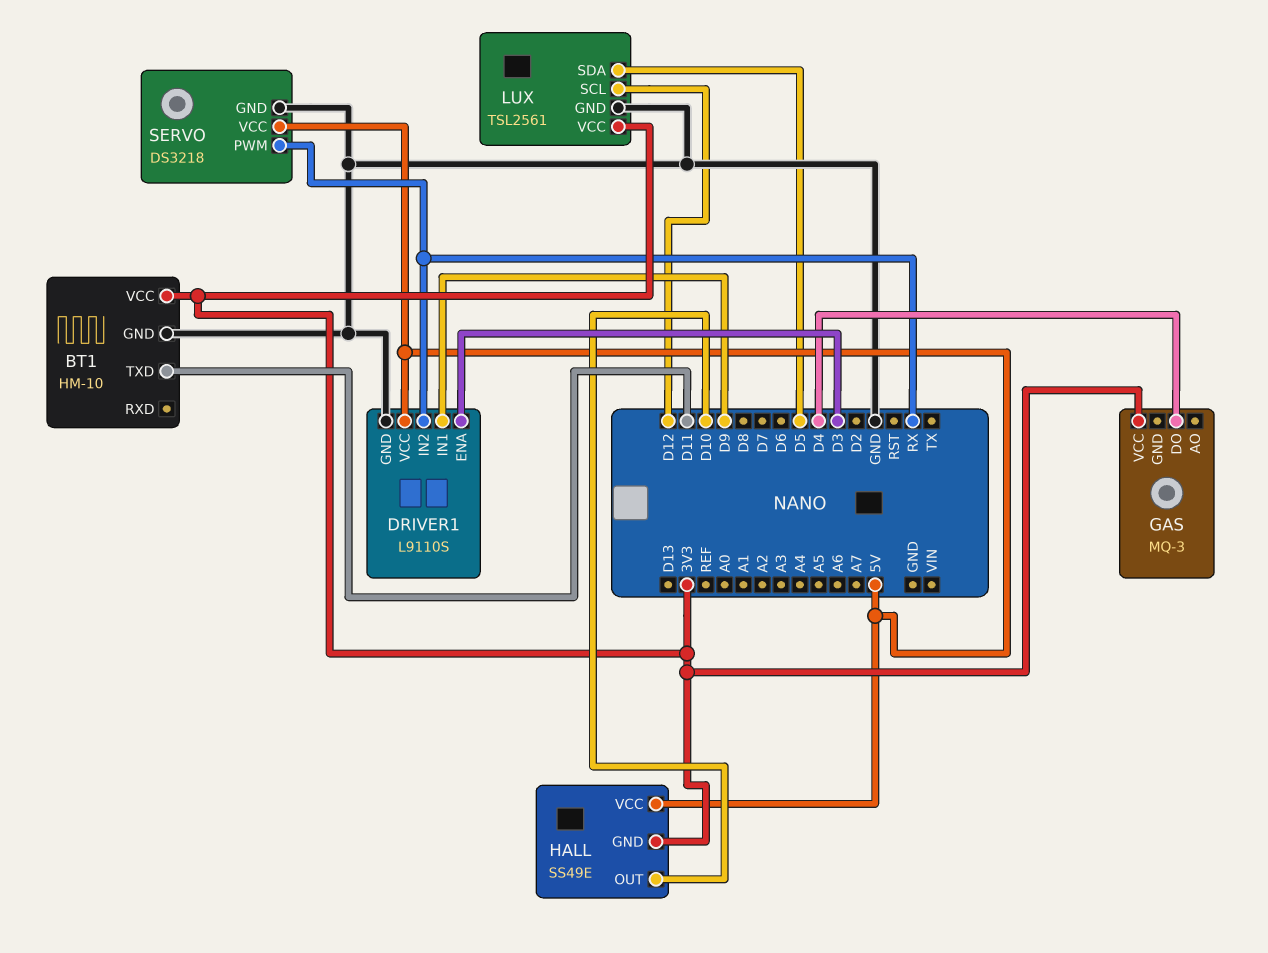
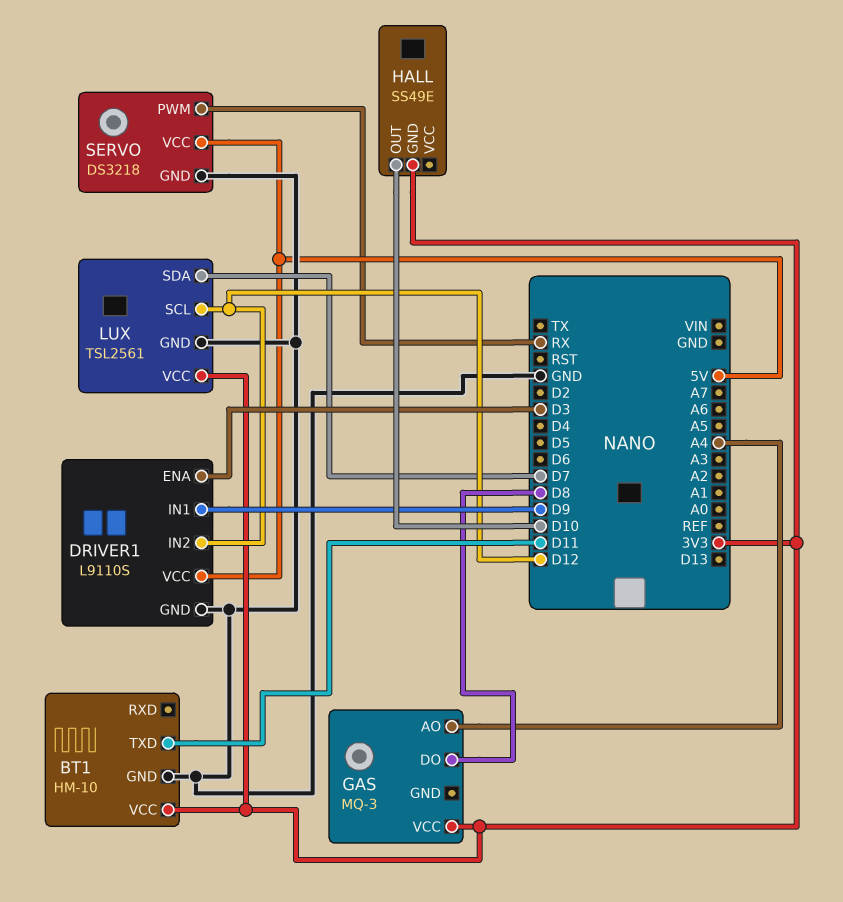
DRIVER1 pin IN2: RX -> D12
GAS pin AO: none -> A4
GAS pin DO: D4 -> D8
HALL pin VCC: 5V -> none
LUX pin SDA: D5 -> D7

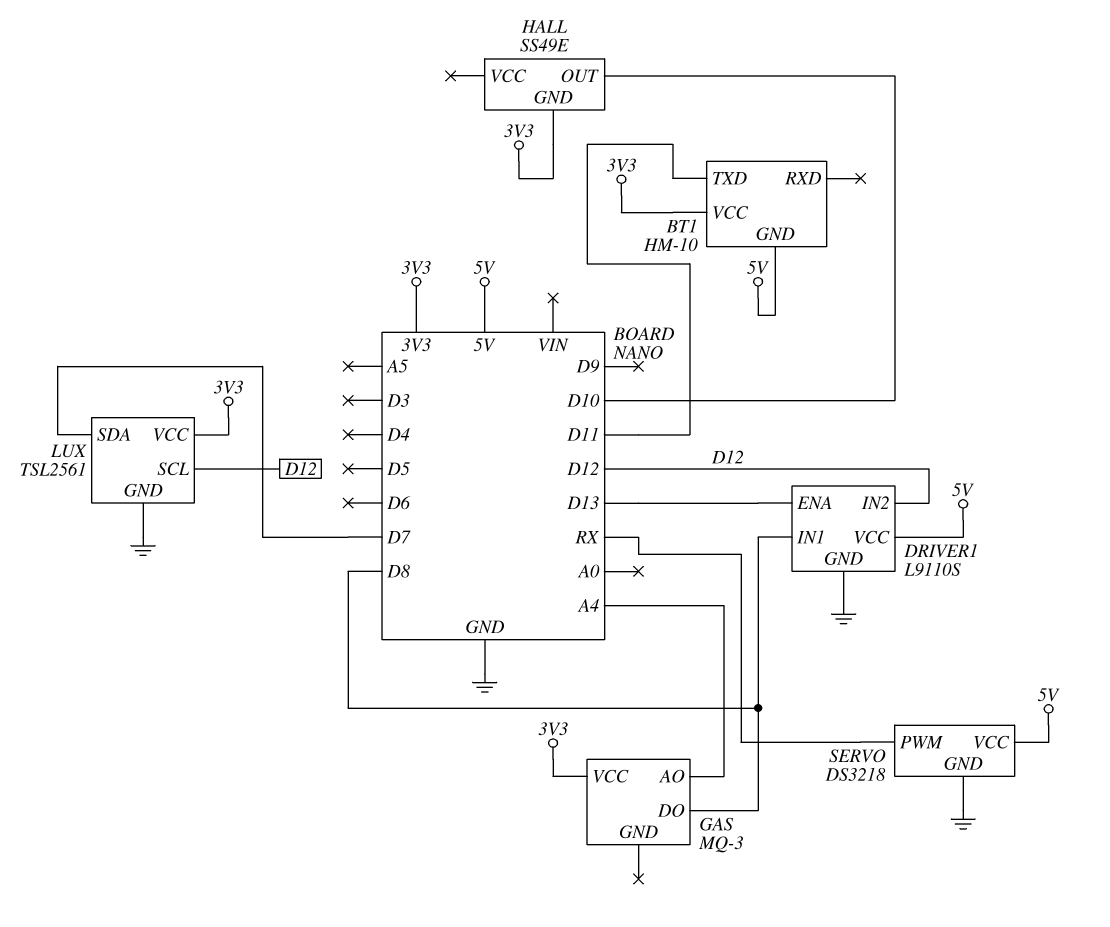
BT1 pin GND: GND -> 5V
DRIVER1 pin ENA: D3 -> D13
DRIVER1 pin IN1: D9 -> D8

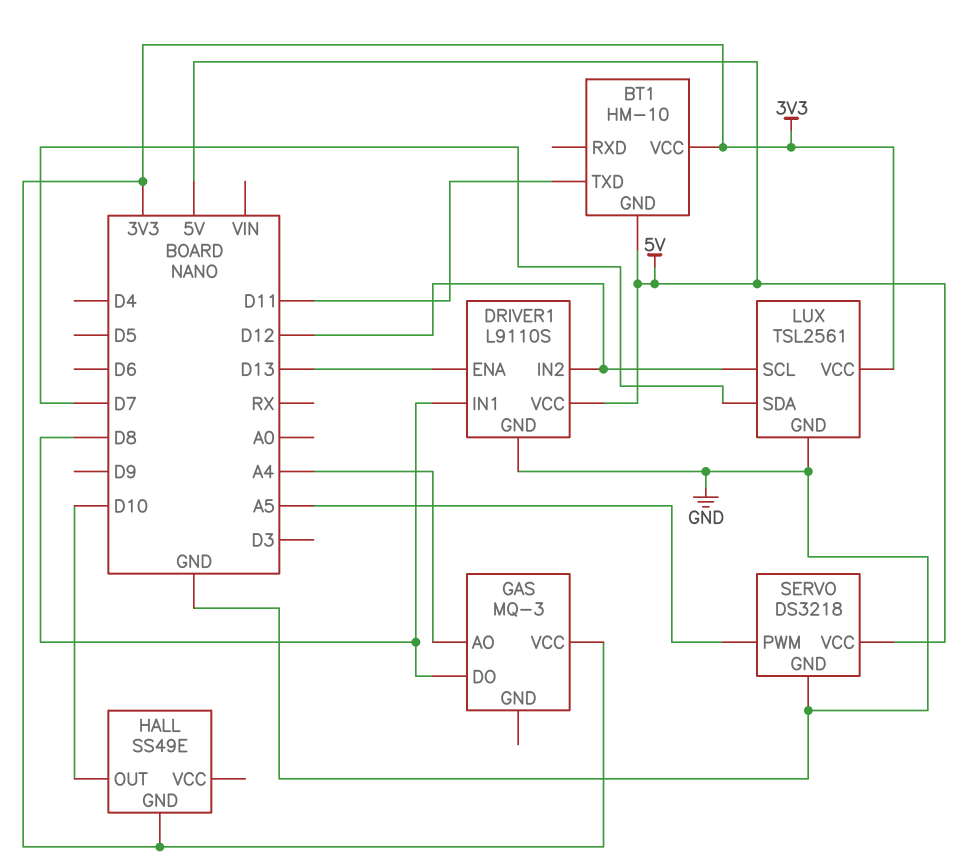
SERVO pin PWM: RX -> A5

